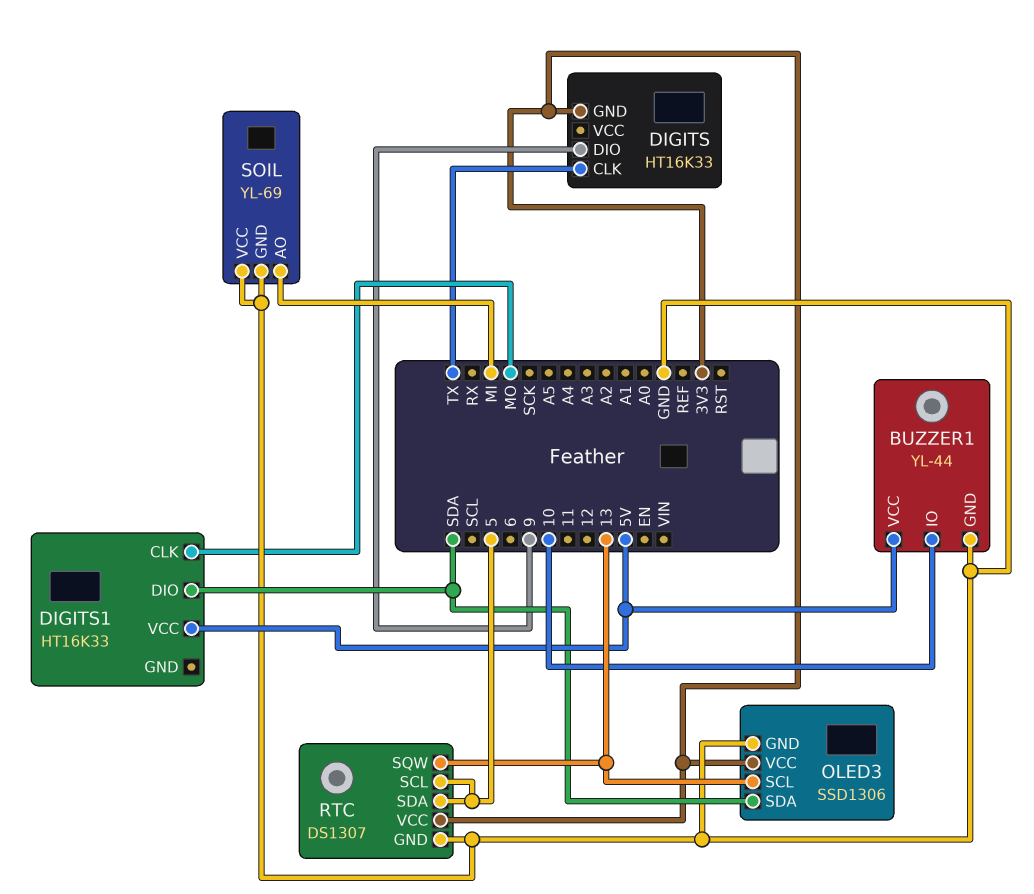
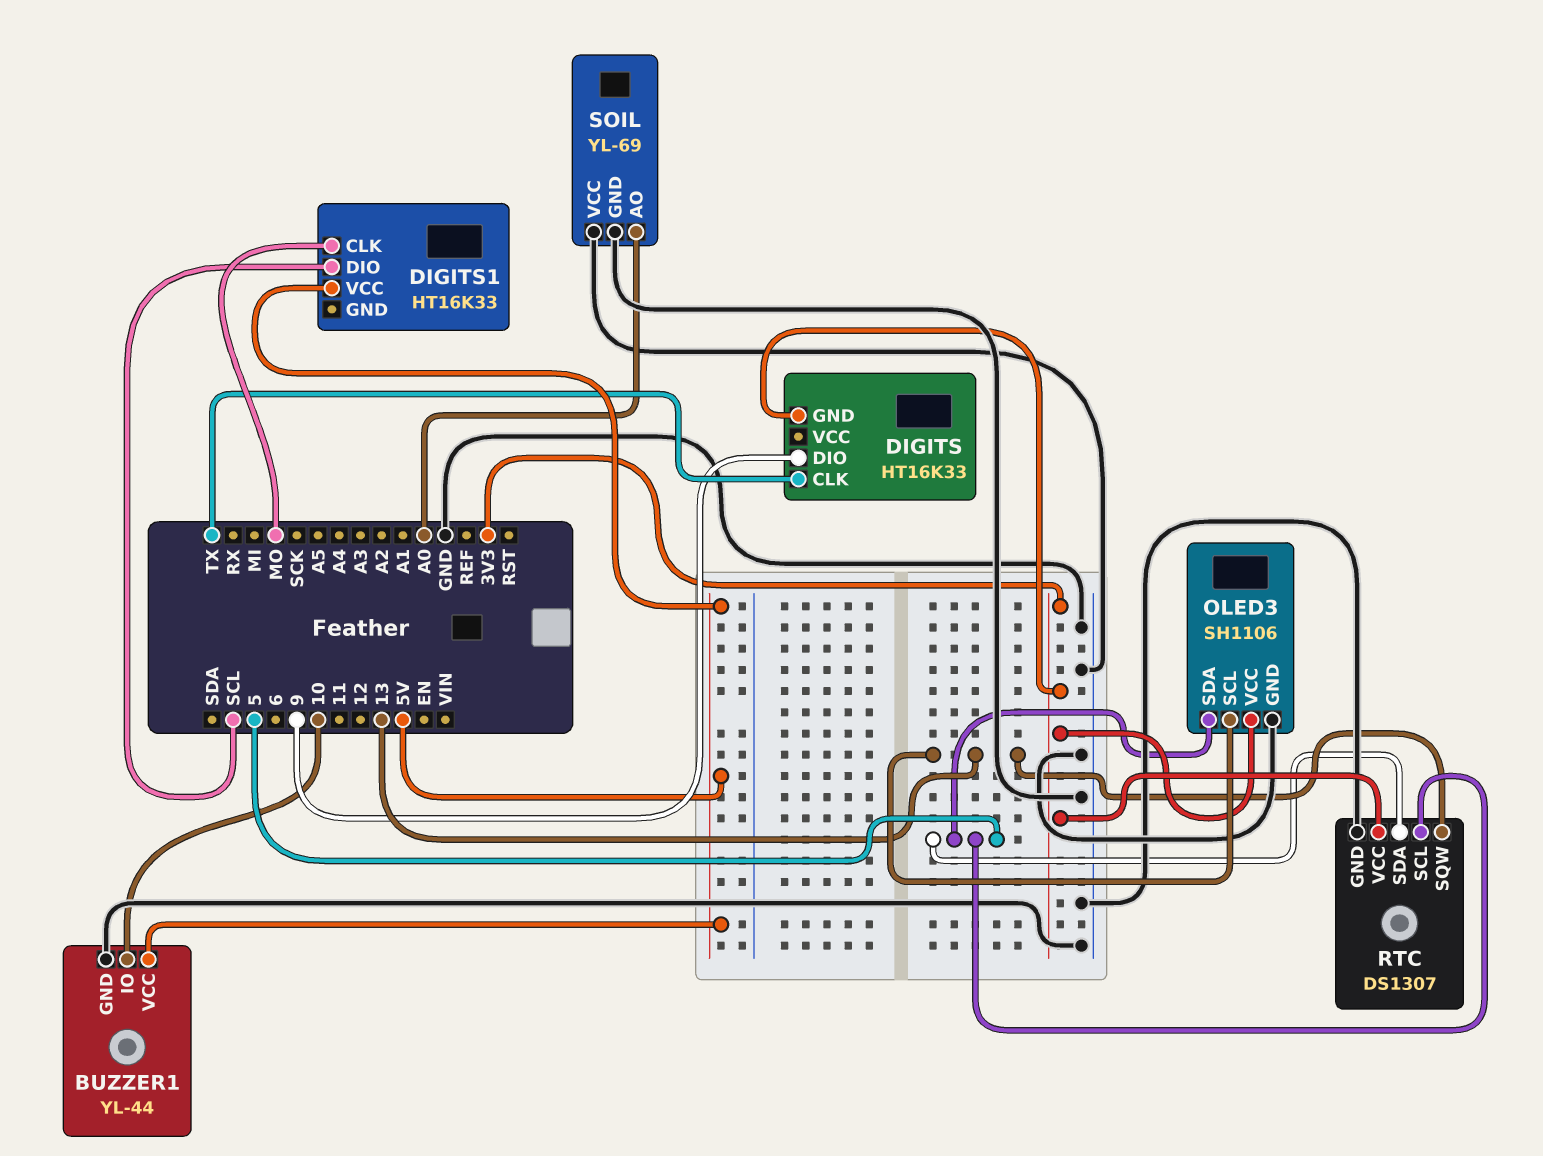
DIGITS1 pin DIO: SDA -> SCL
OLED3: SSD1306 -> SH1106
OLED3 pin SDA: SDA -> 5
SOIL pin AO: MI -> A0

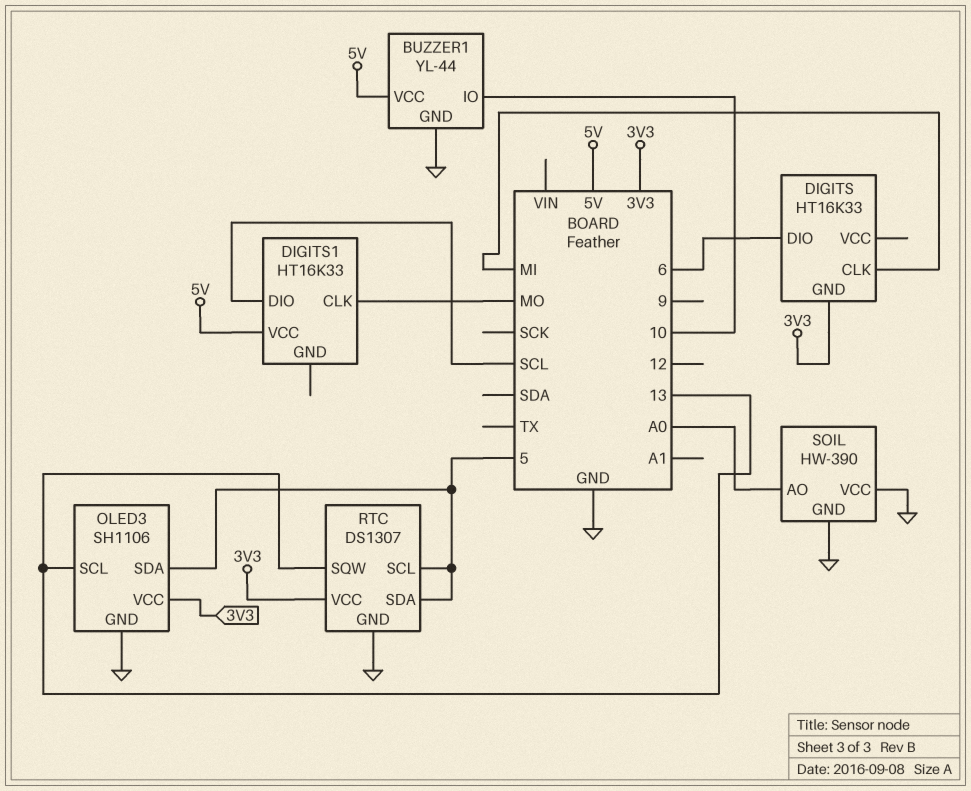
DIGITS pin CLK: TX -> MI
DIGITS pin DIO: 9 -> 6
SOIL: YL-69 -> HW-390

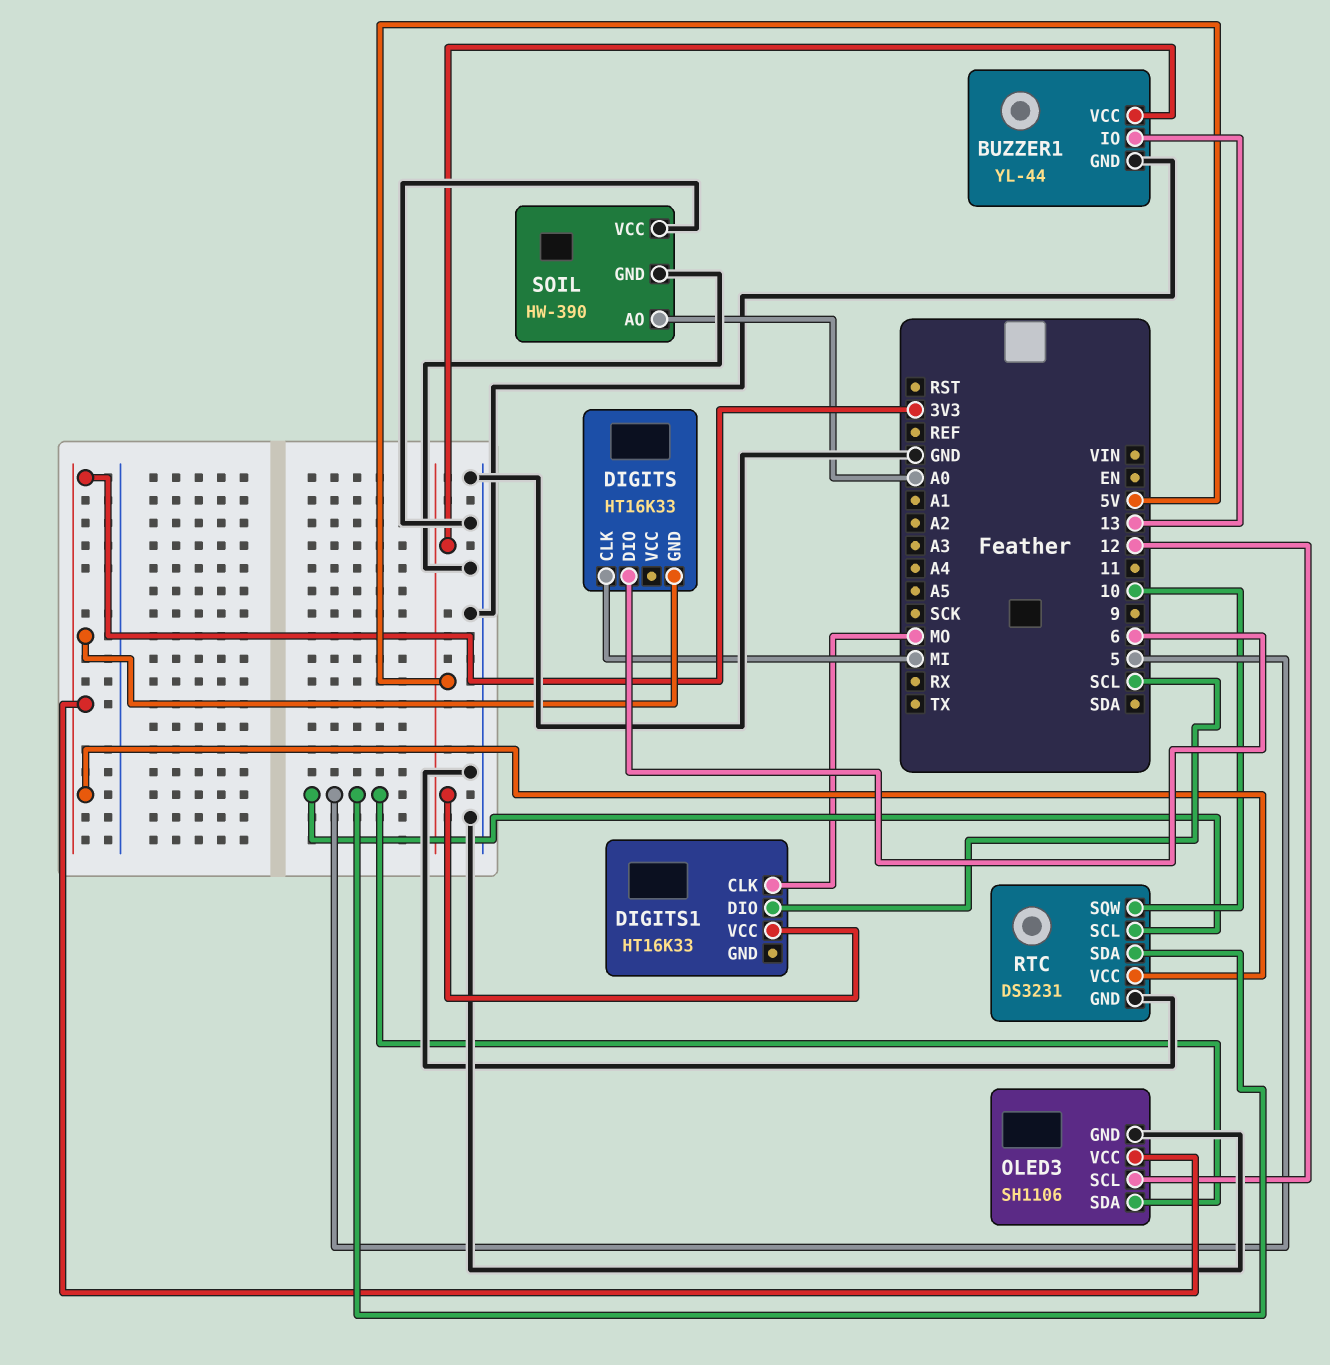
BUZZER1 pin IO: 10 -> 13
OLED3 pin SCL: 13 -> 12
RTC: DS1307 -> DS3231
RTC pin SQW: 13 -> 10

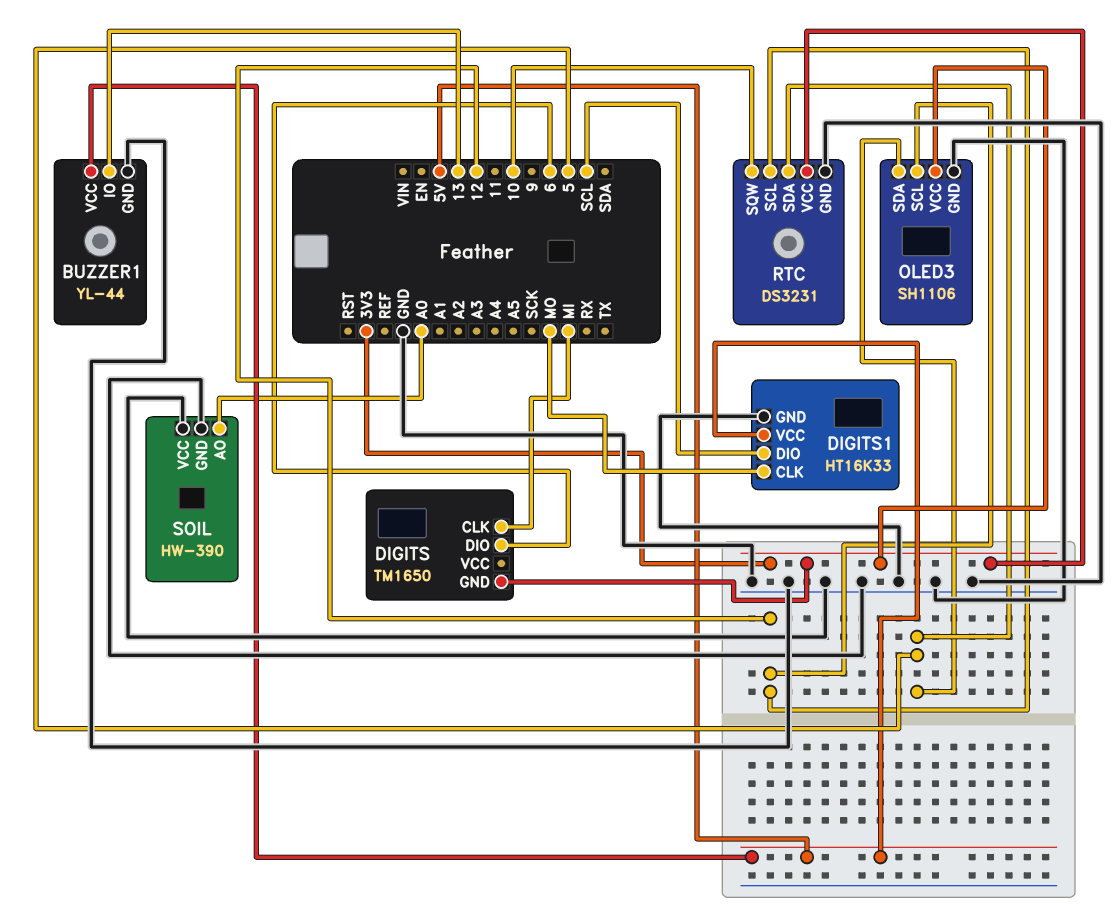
DIGITS: HT16K33 -> TM1650
DIGITS1 pin GND: none -> GND
RTC pin SCL: 5 -> 12

